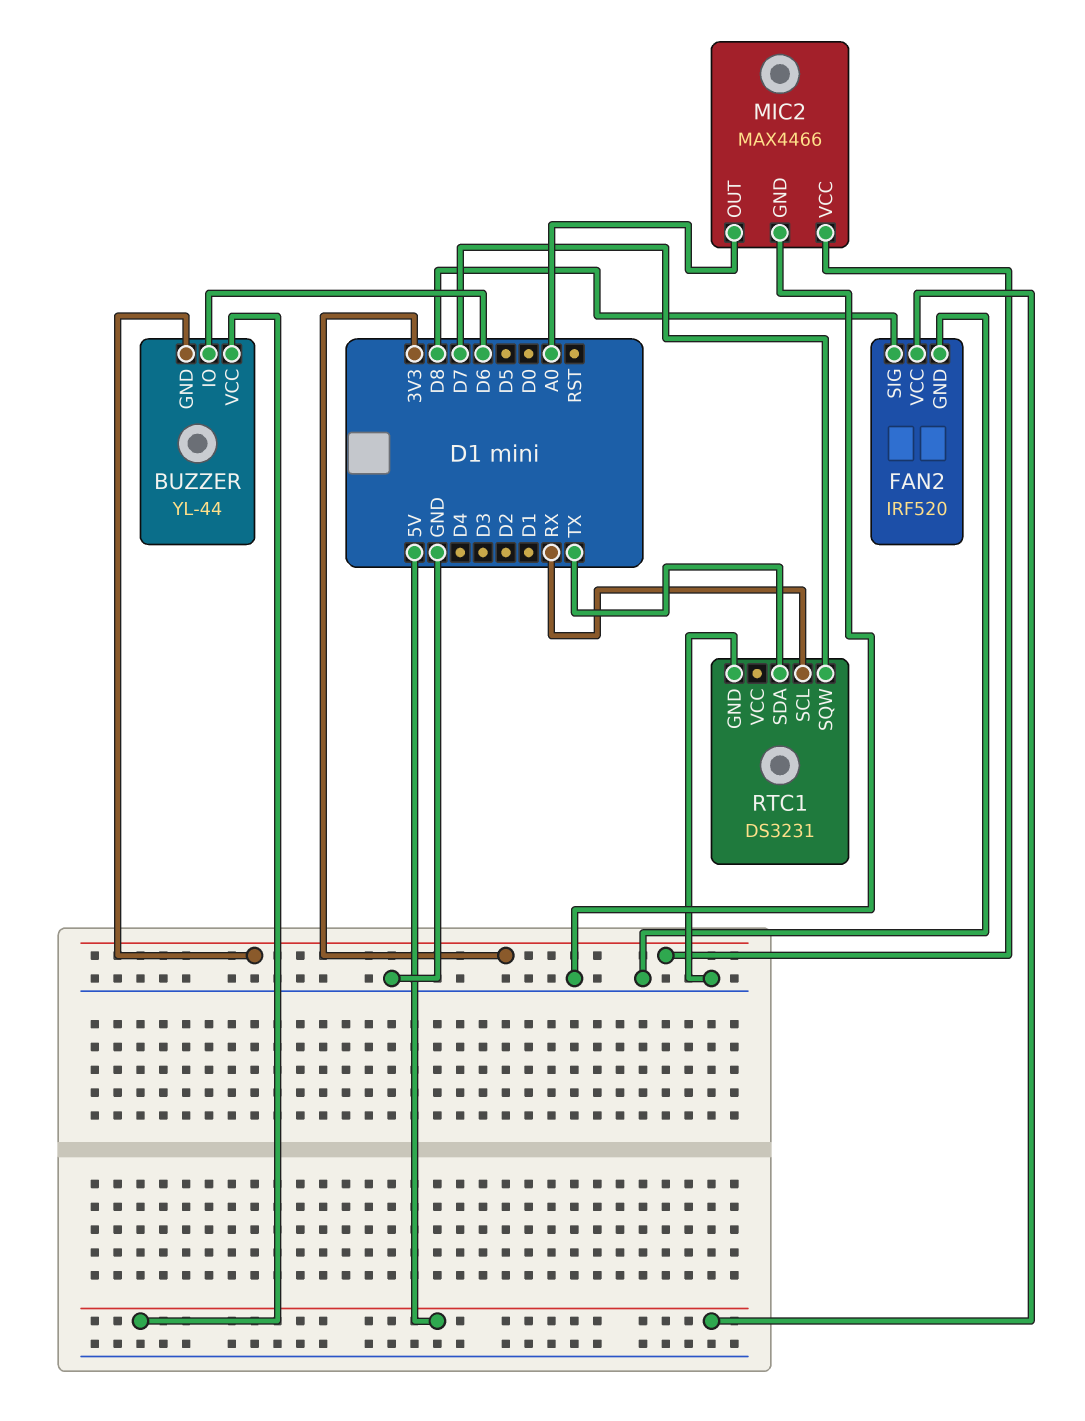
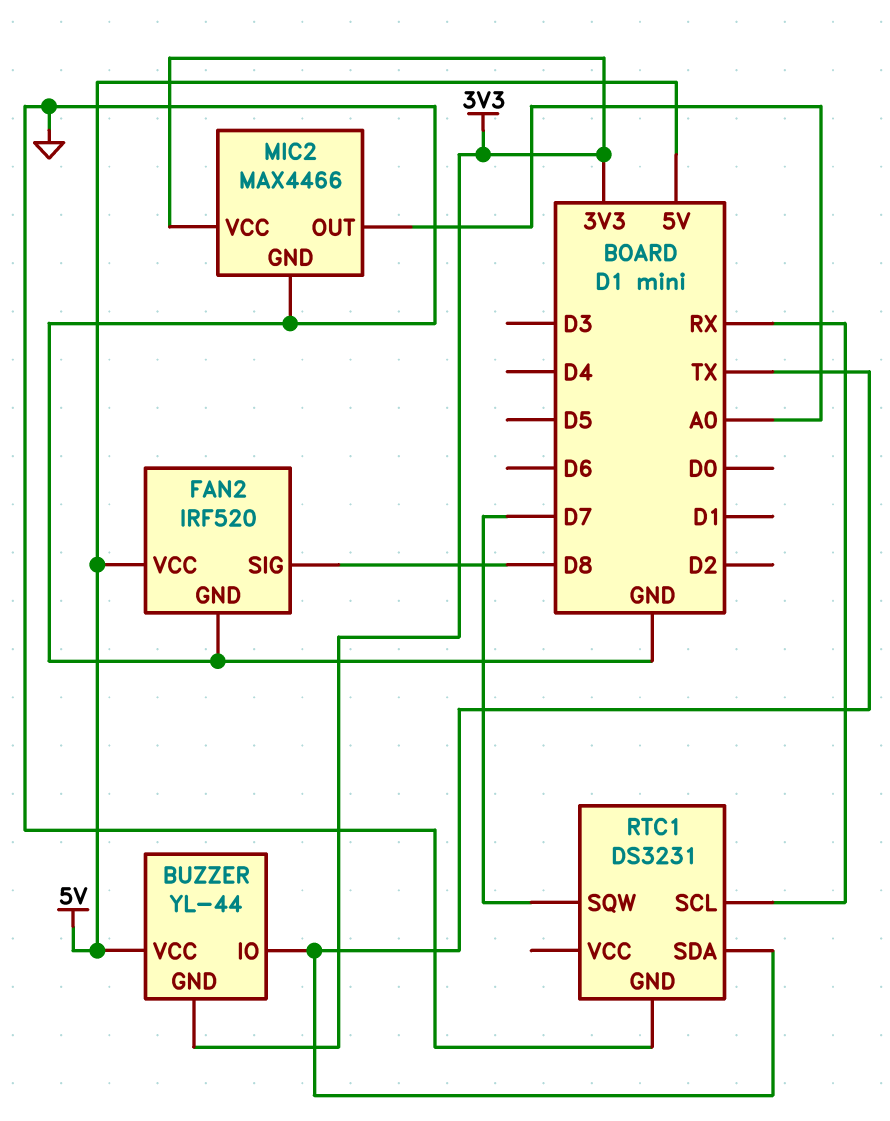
BUZZER pin IO: D6 -> TX

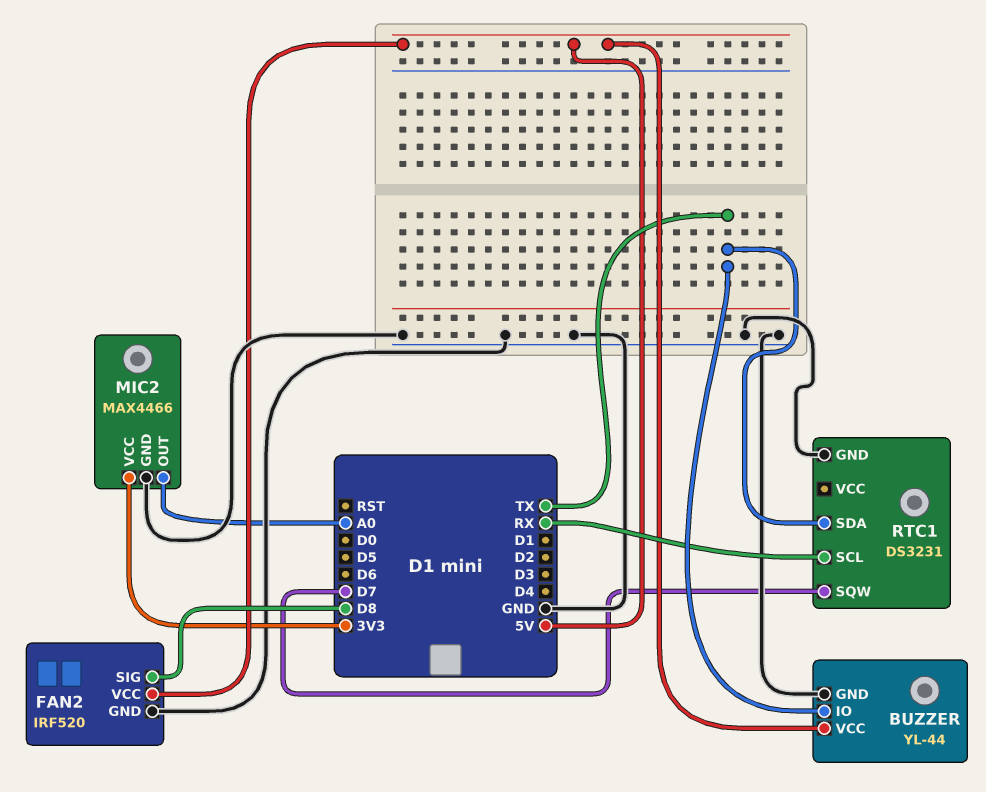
BUZZER pin GND: 3V3 -> GND

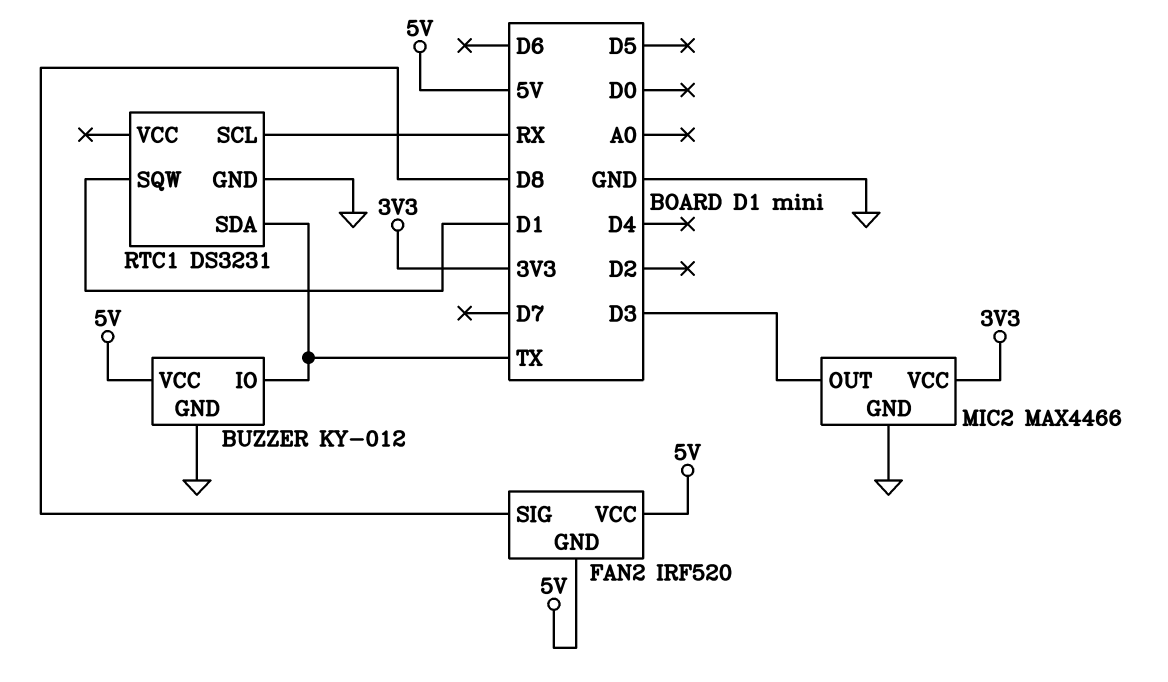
BUZZER: YL-44 -> KY-012
FAN2 pin GND: GND -> 5V
MIC2 pin OUT: A0 -> D3
RTC1 pin SQW: D7 -> D1

